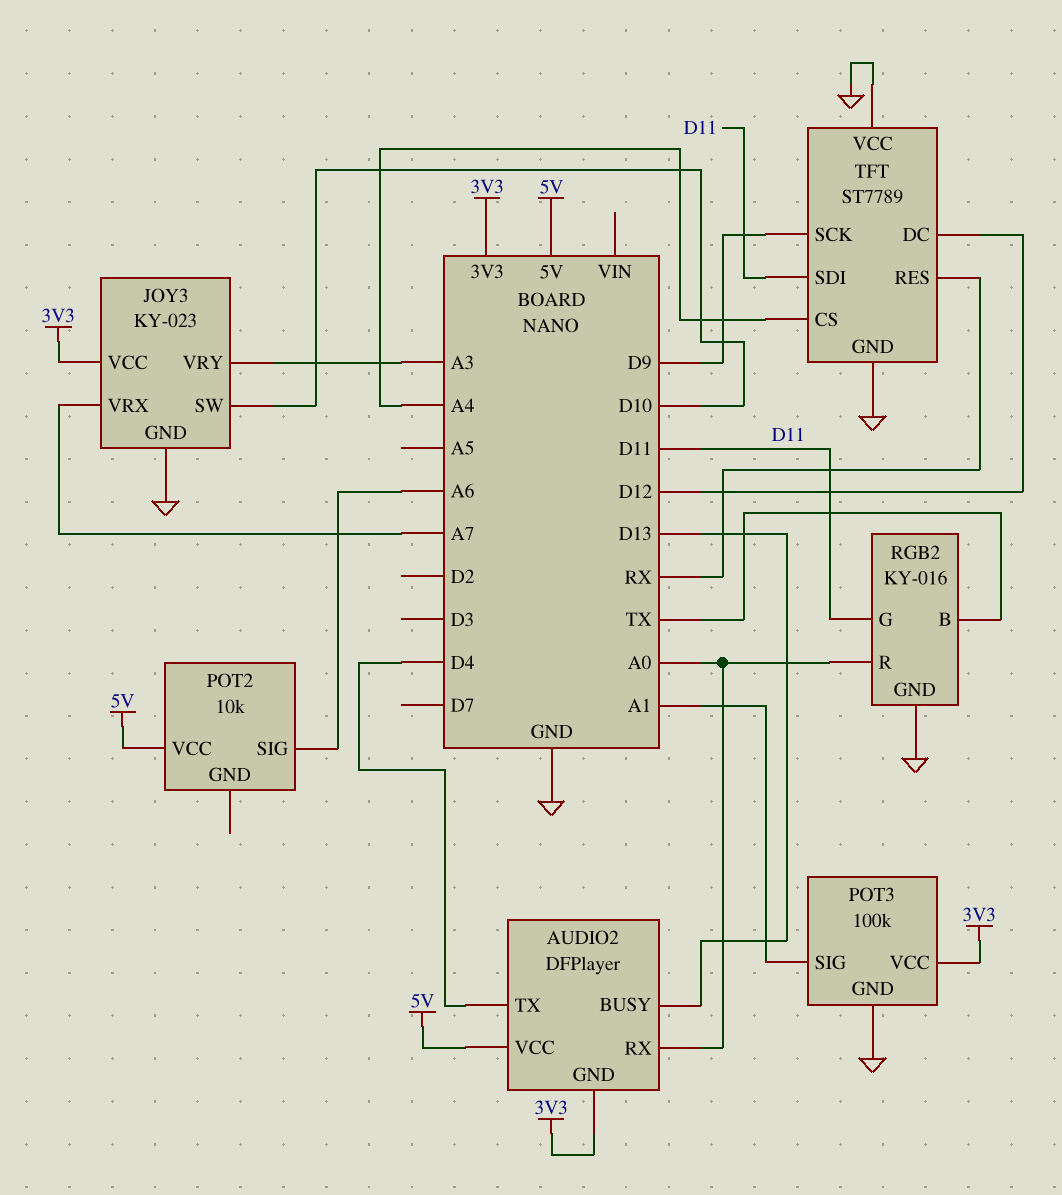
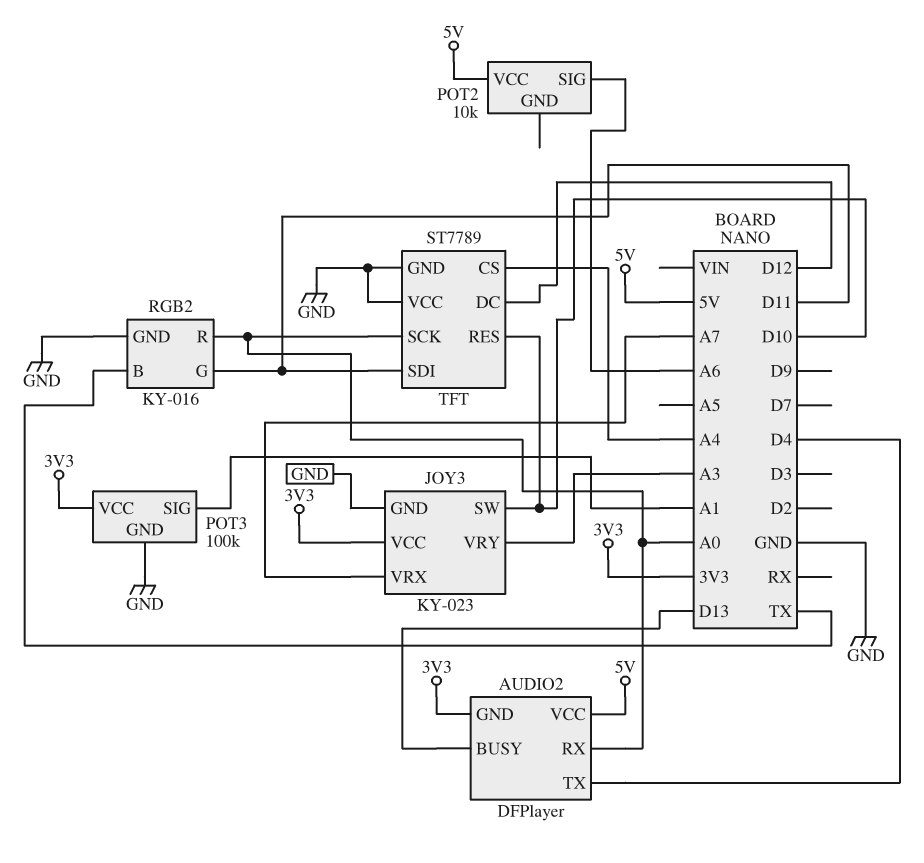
TFT pin RES: RX -> D10
TFT pin SCK: D9 -> A0

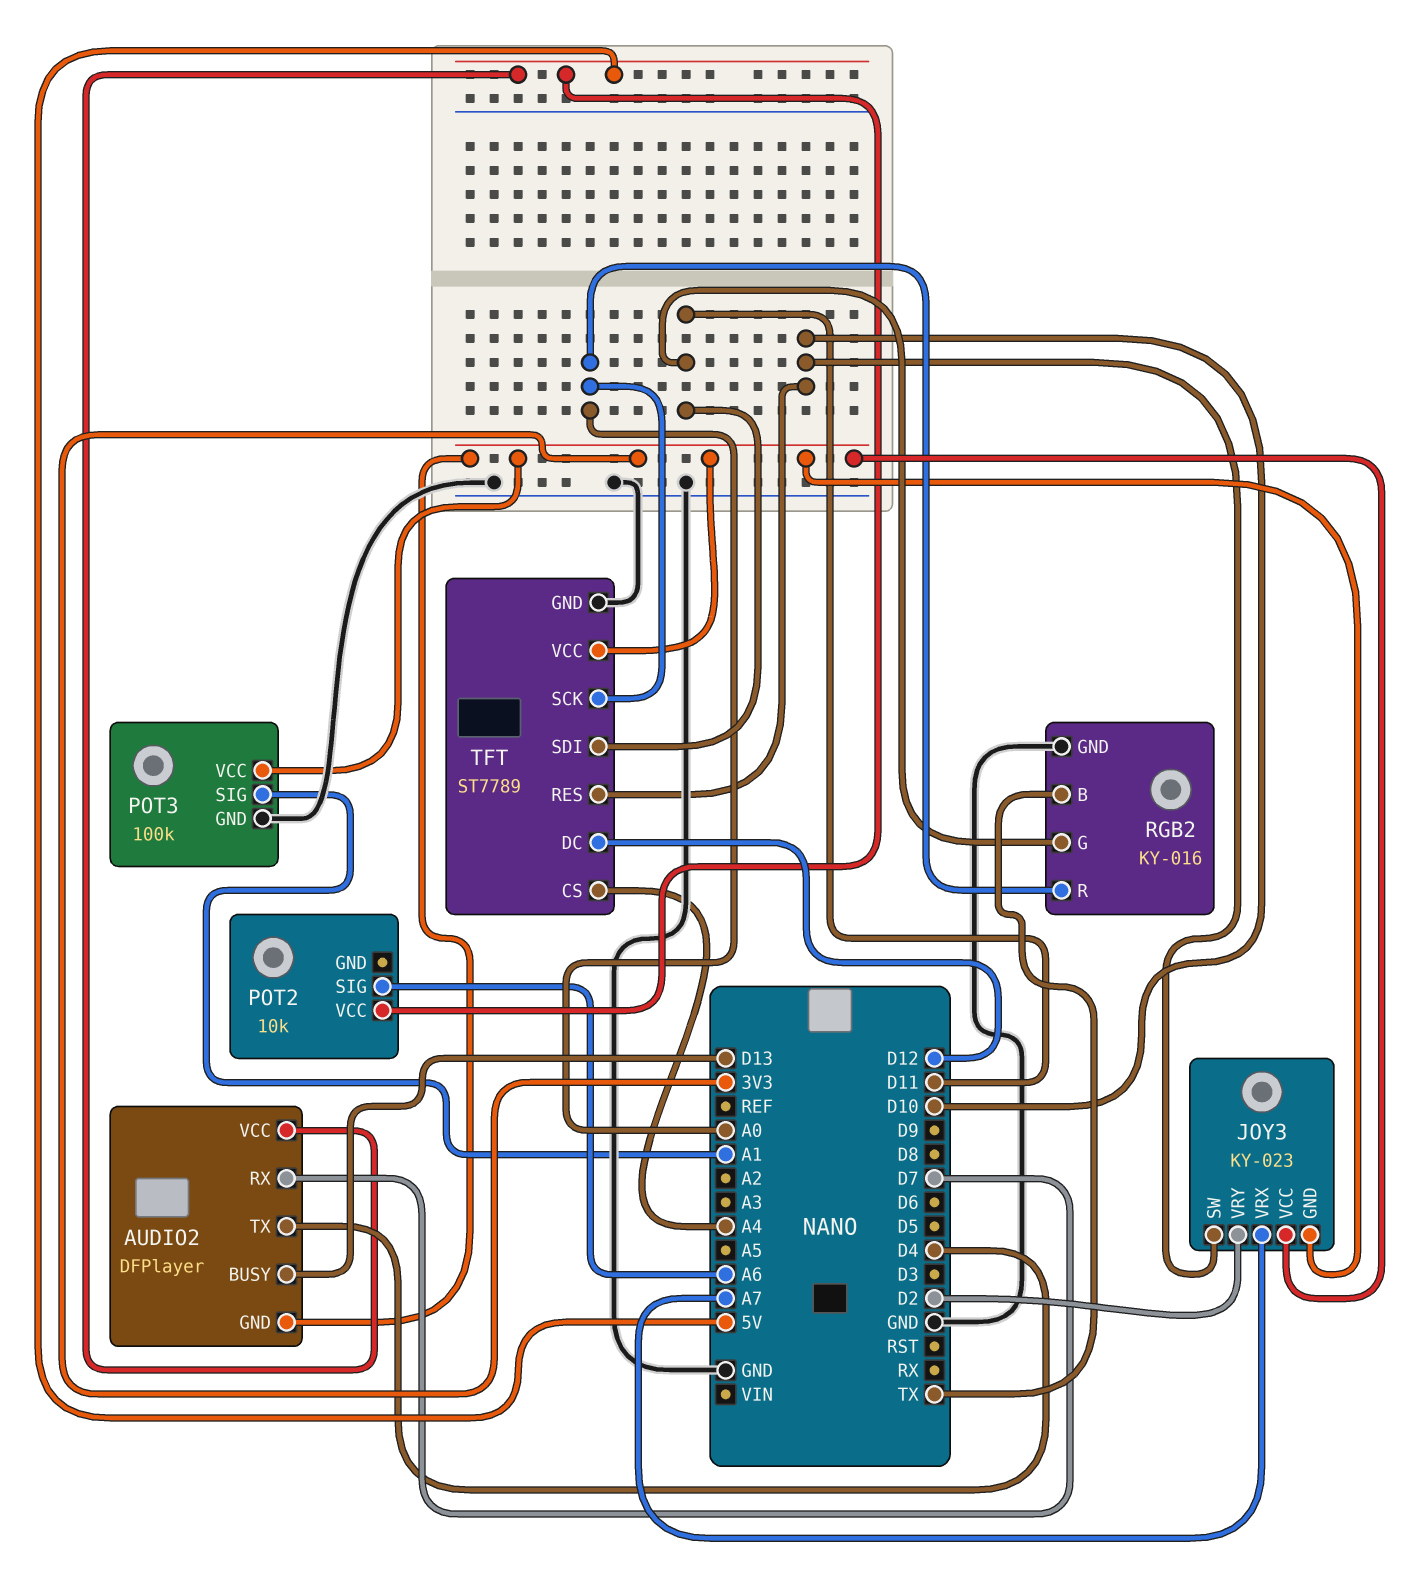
AUDIO2 pin RX: A0 -> D7
JOY3 pin GND: GND -> 3V3
JOY3 pin VRY: A3 -> D2
TFT pin VCC: GND -> 3V3

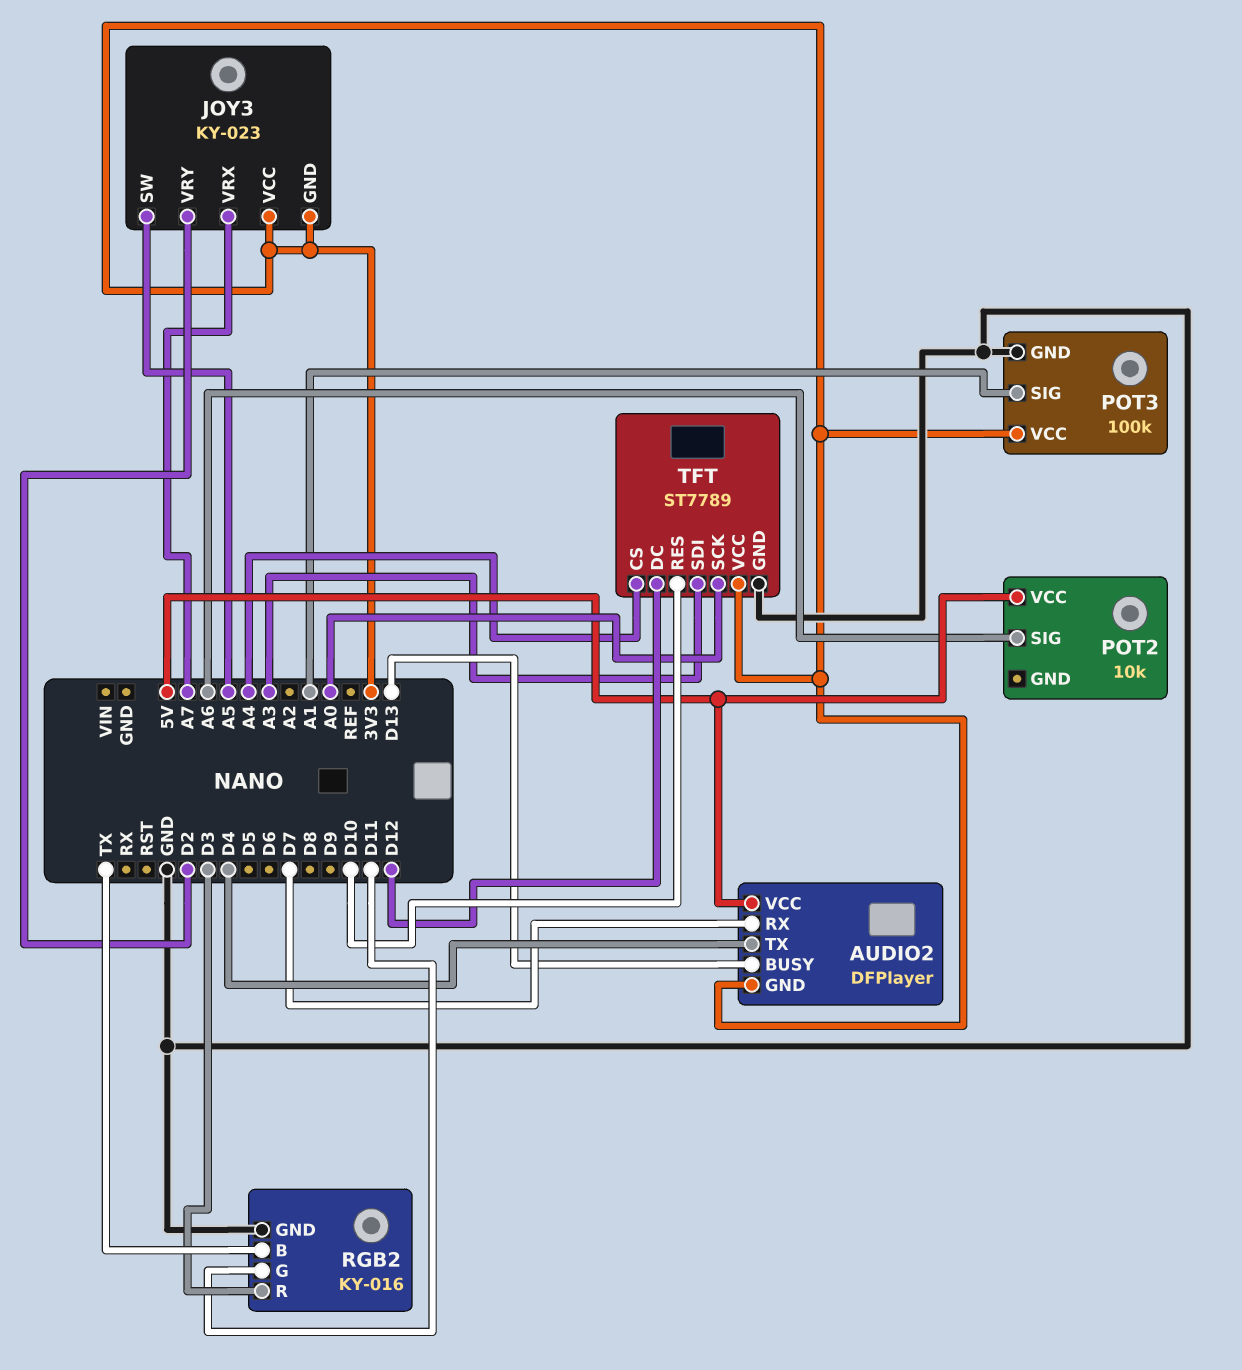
JOY3 pin SW: D10 -> A5
RGB2 pin R: A0 -> D3
TFT pin SDI: D11 -> A3

